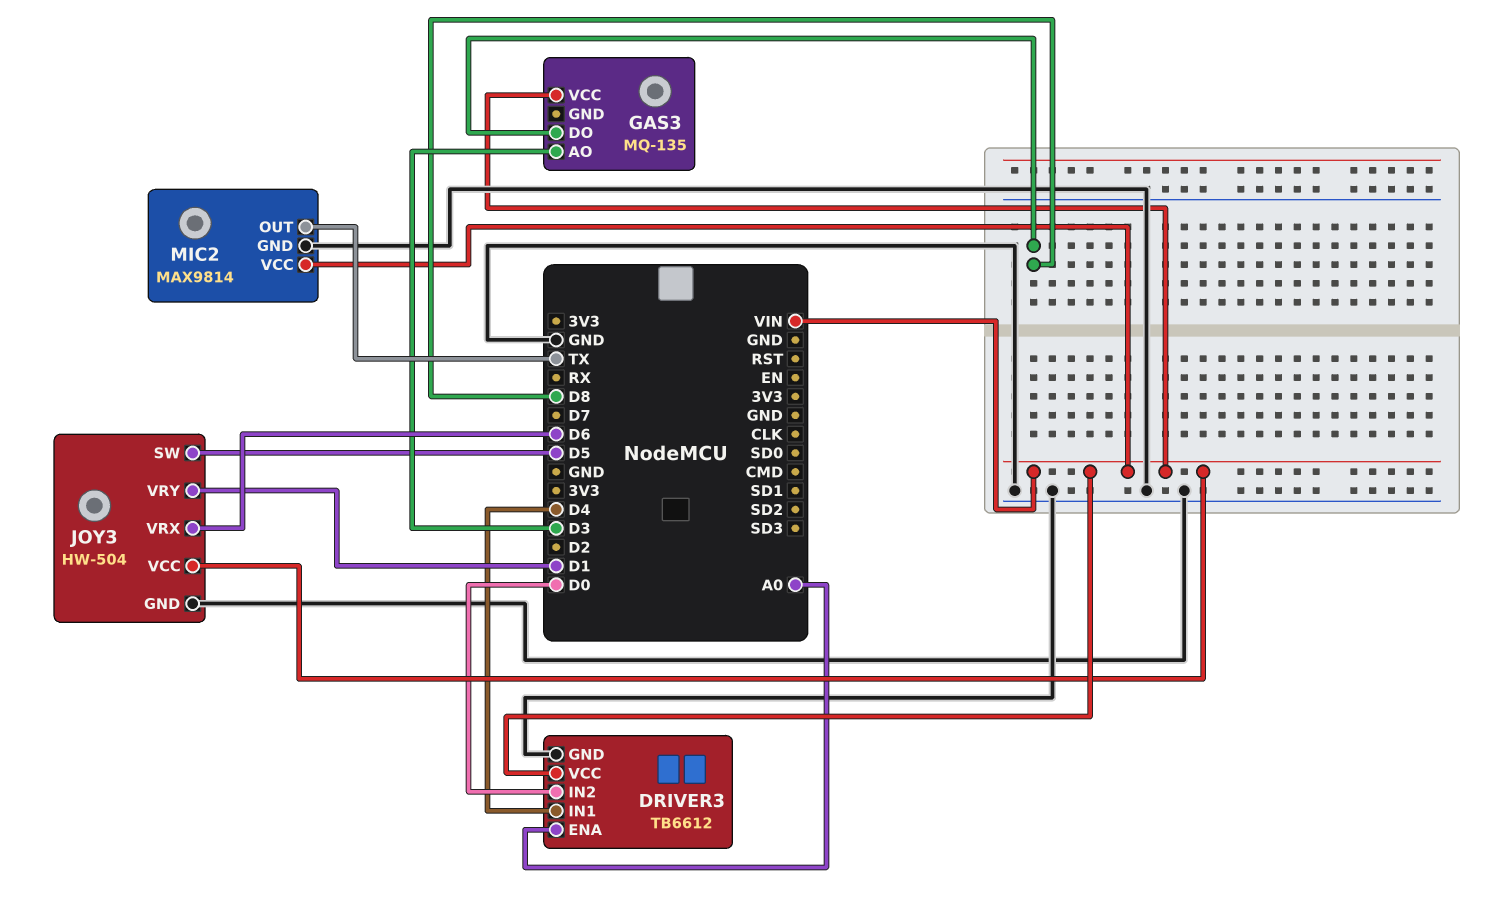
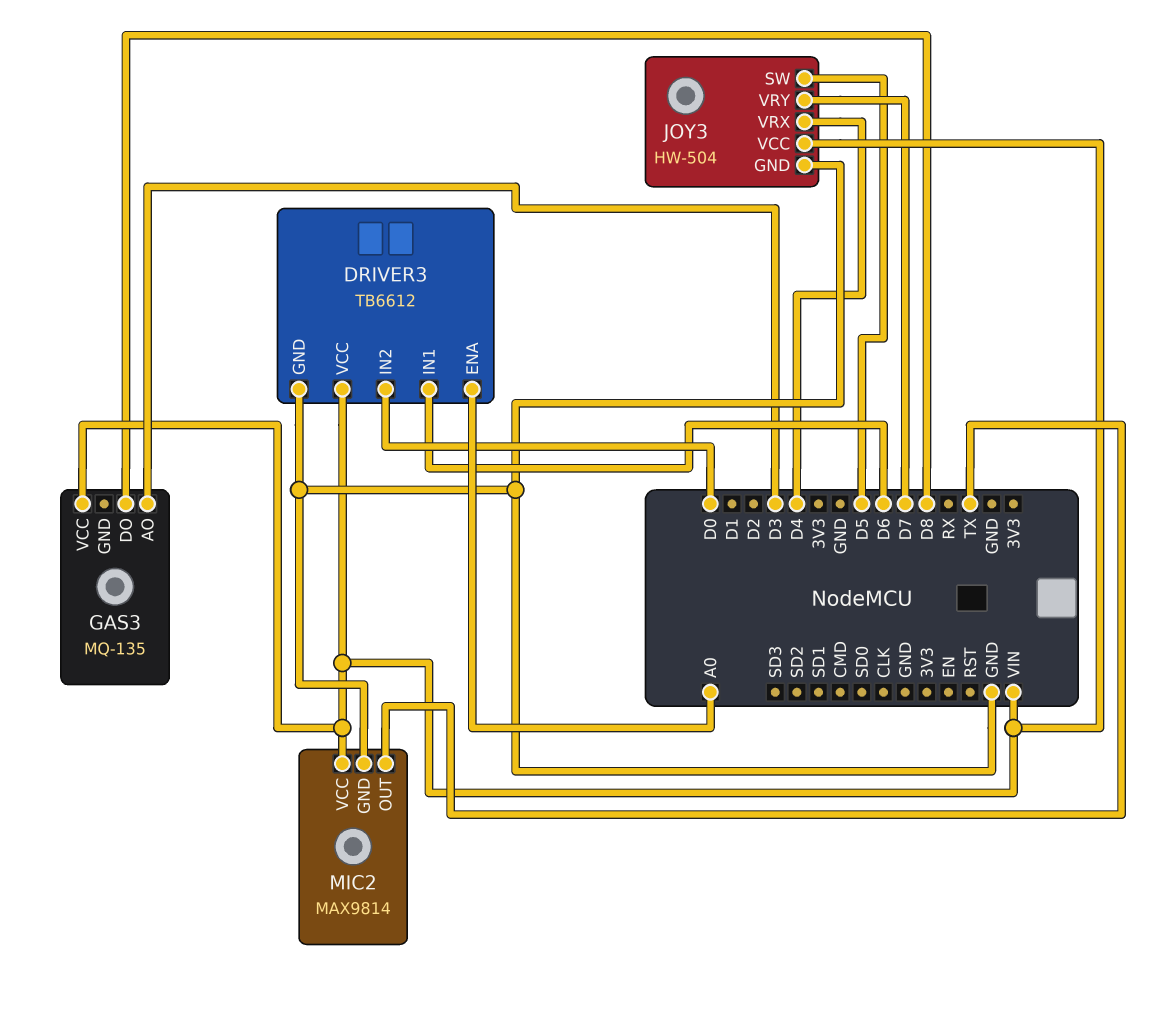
DRIVER3 pin IN1: D4 -> D6
JOY3 pin VRX: D6 -> D4
JOY3 pin VRY: D1 -> D7

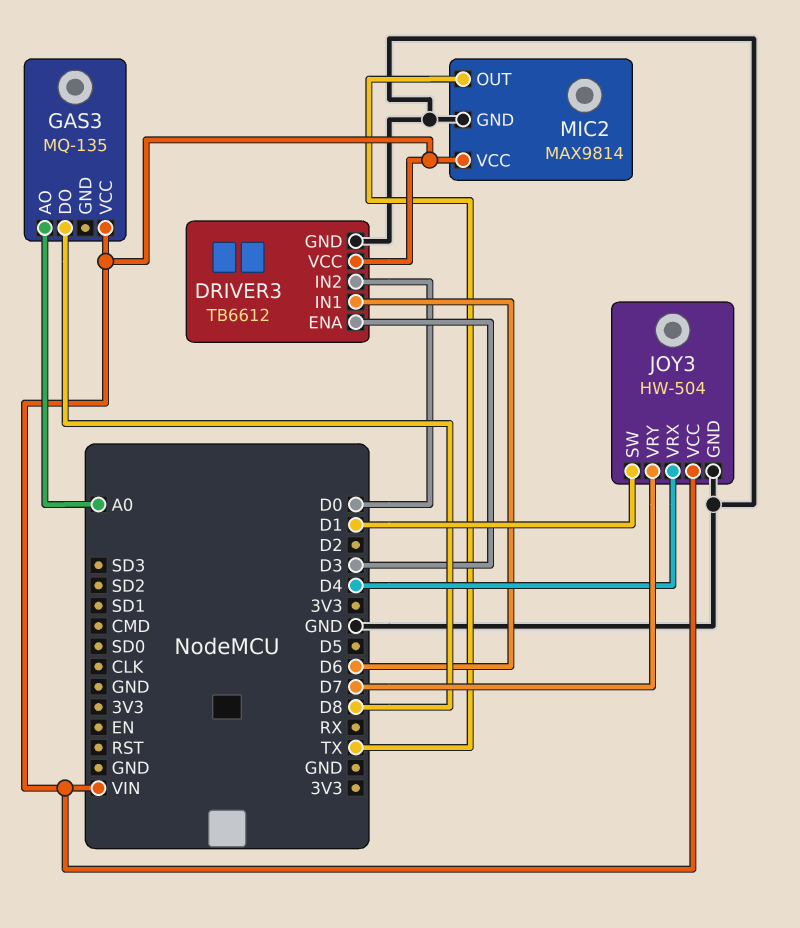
DRIVER3 pin ENA: A0 -> D3
GAS3 pin AO: D3 -> A0
JOY3 pin SW: D5 -> D1

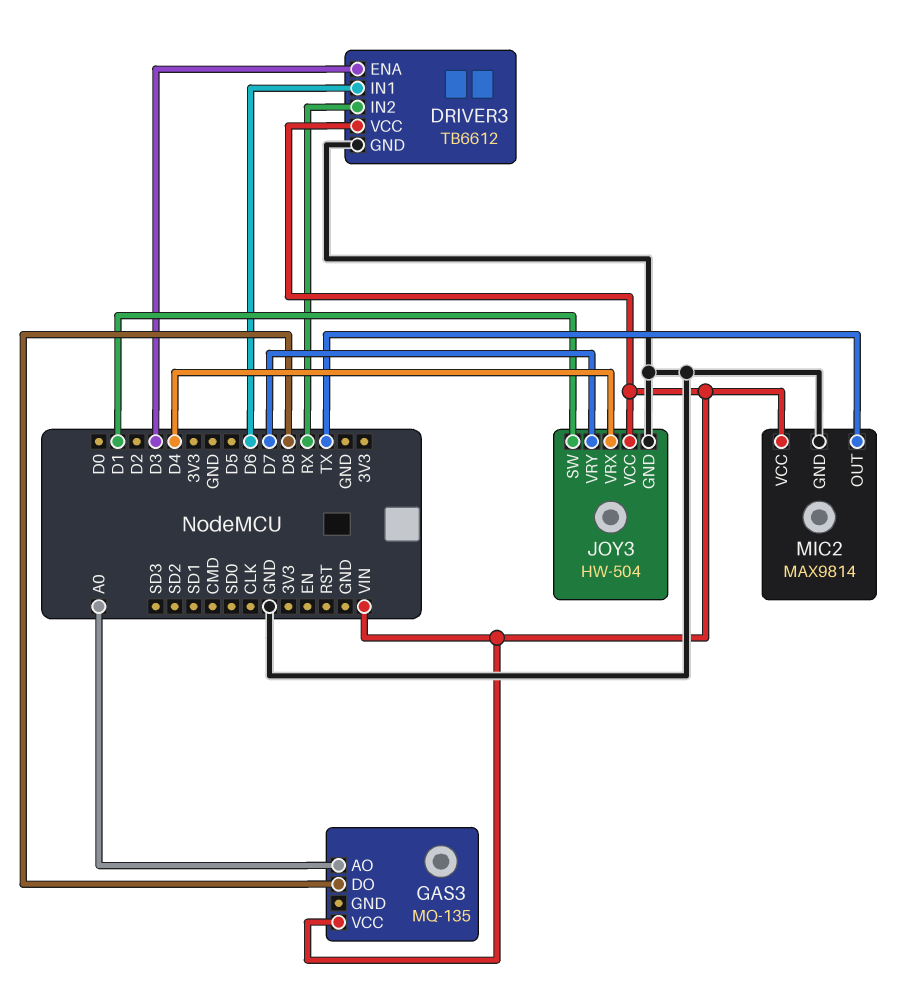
DRIVER3 pin IN2: D0 -> RX

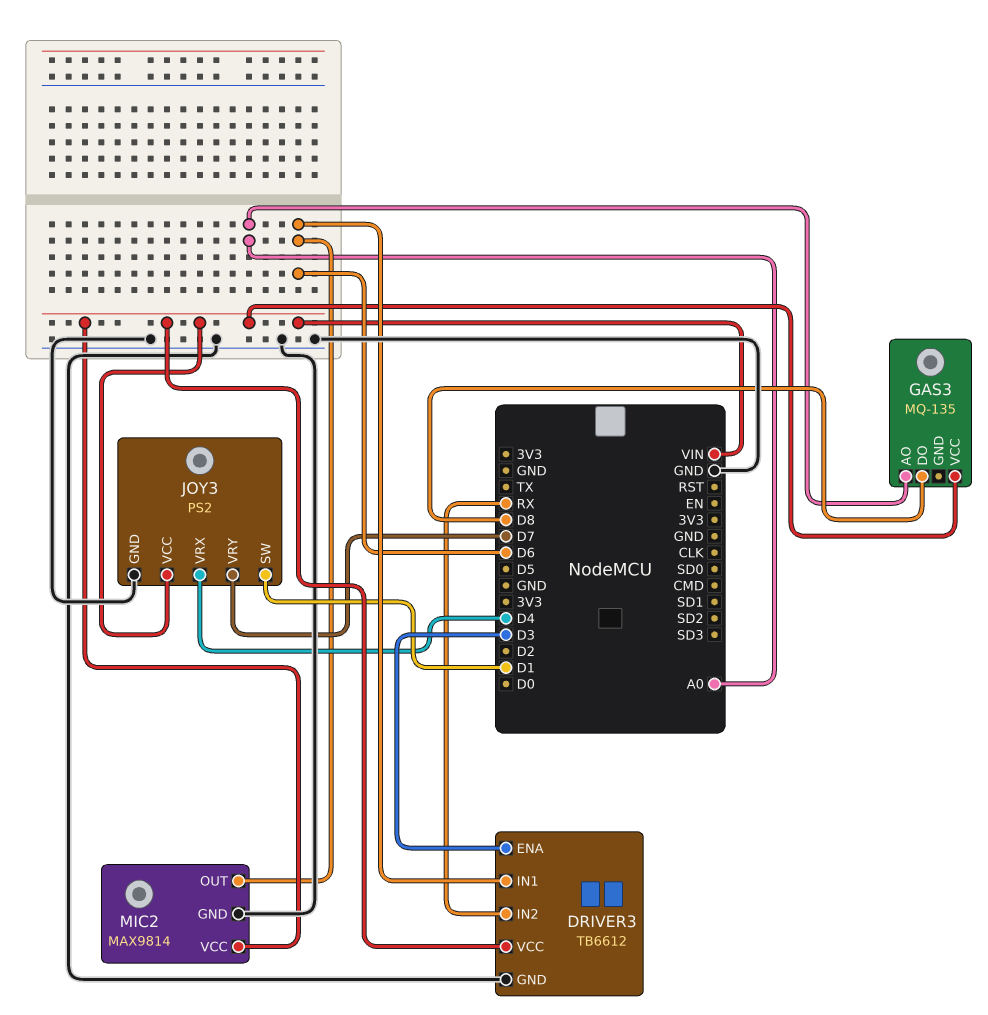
JOY3: HW-504 -> PS2
MIC2 pin OUT: TX -> D6

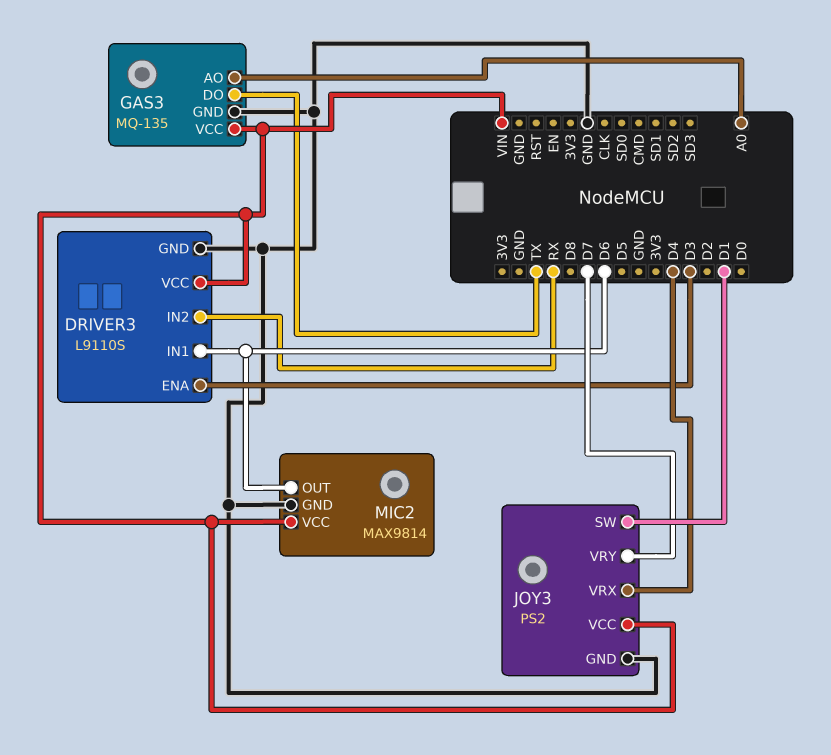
DRIVER3: TB6612 -> L9110S
GAS3 pin DO: D8 -> TX
GAS3 pin GND: none -> GND

